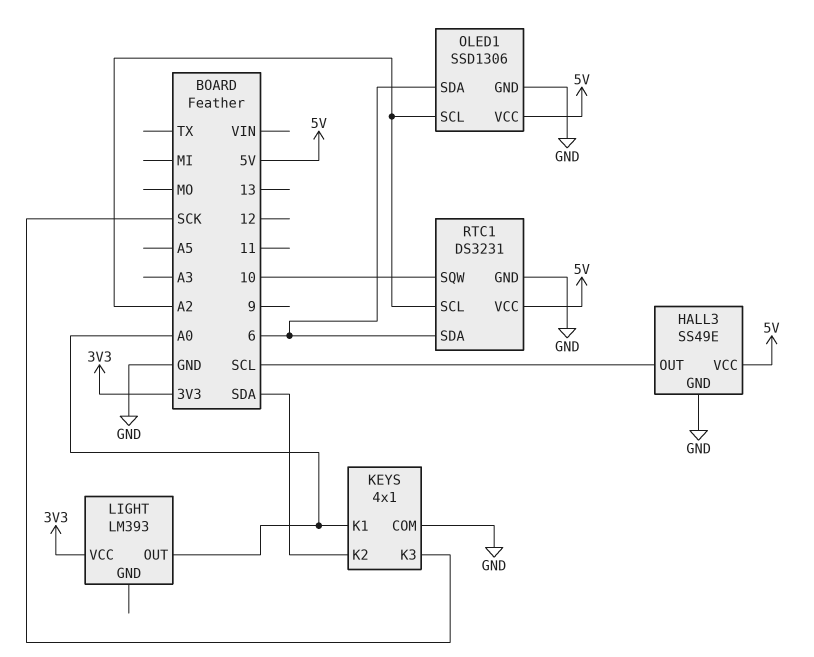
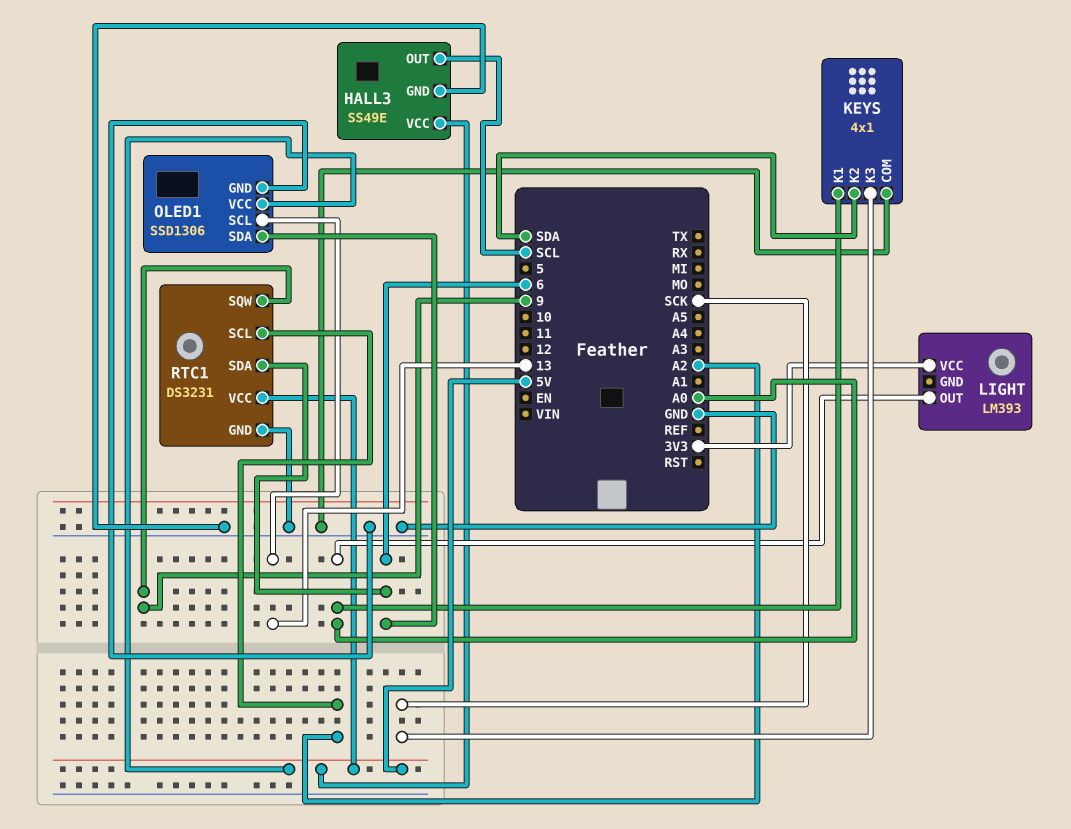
OLED1 pin SCL: A2 -> 13
RTC1 pin SQW: 10 -> 9

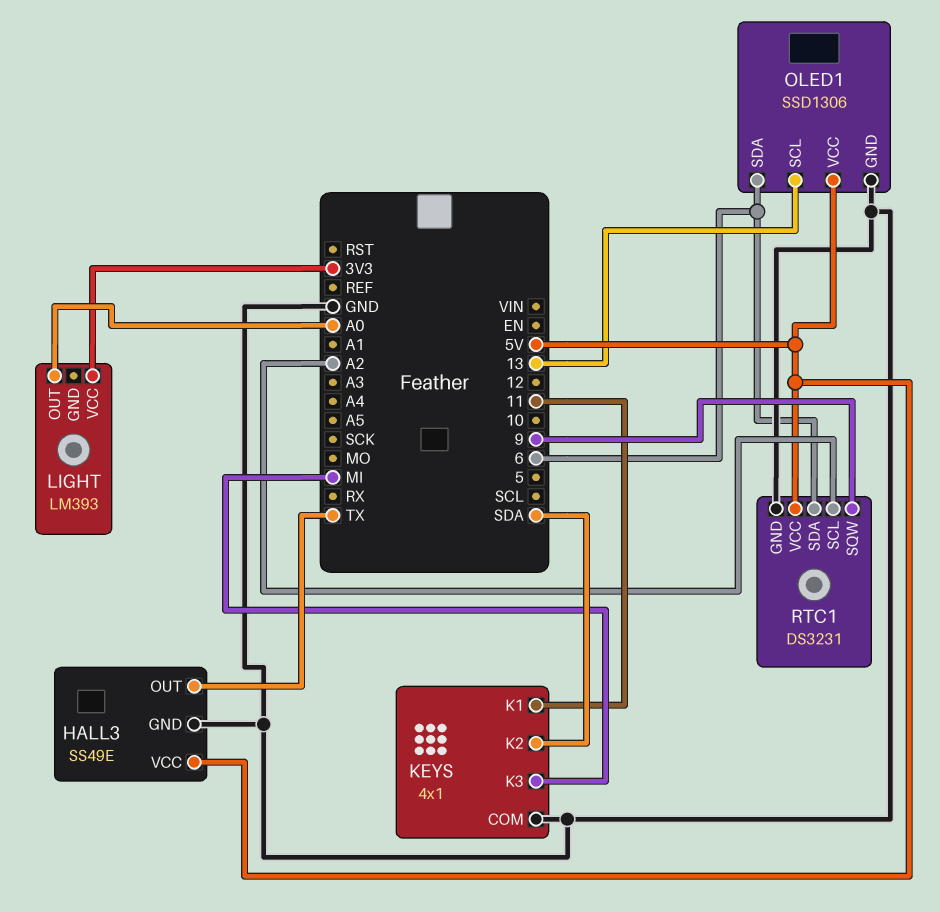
HALL3 pin OUT: SCL -> TX
KEYS pin K1: A0 -> 11
KEYS pin K3: SCK -> MI

